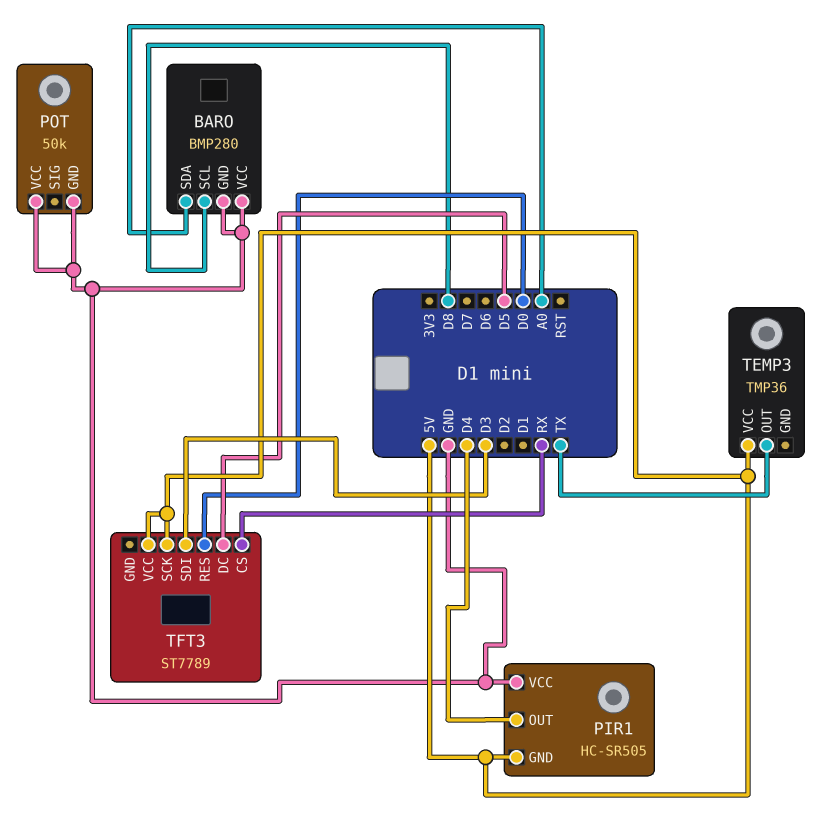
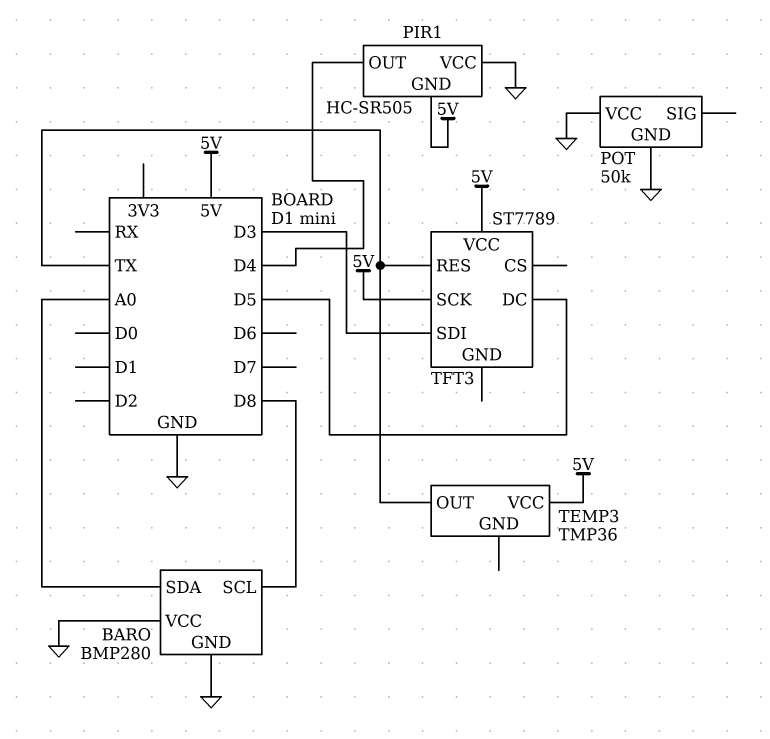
TFT3 pin CS: RX -> none
TFT3 pin RES: D0 -> TX

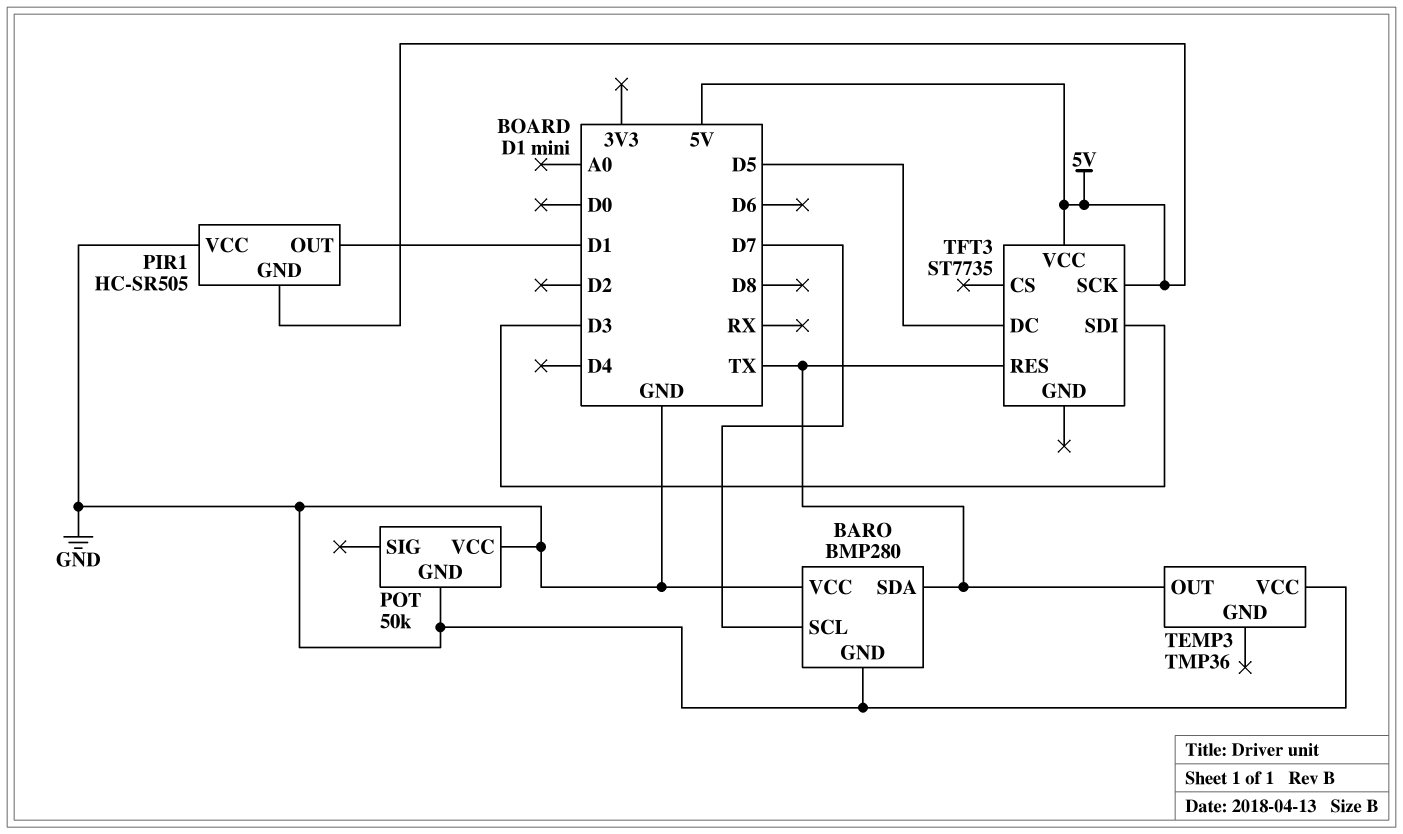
BARO pin SCL: D8 -> D7
BARO pin SDA: A0 -> TX
PIR1 pin OUT: D4 -> D1
TEMP3 pin VCC: 5V -> GND
TFT3: ST7789 -> ST7735

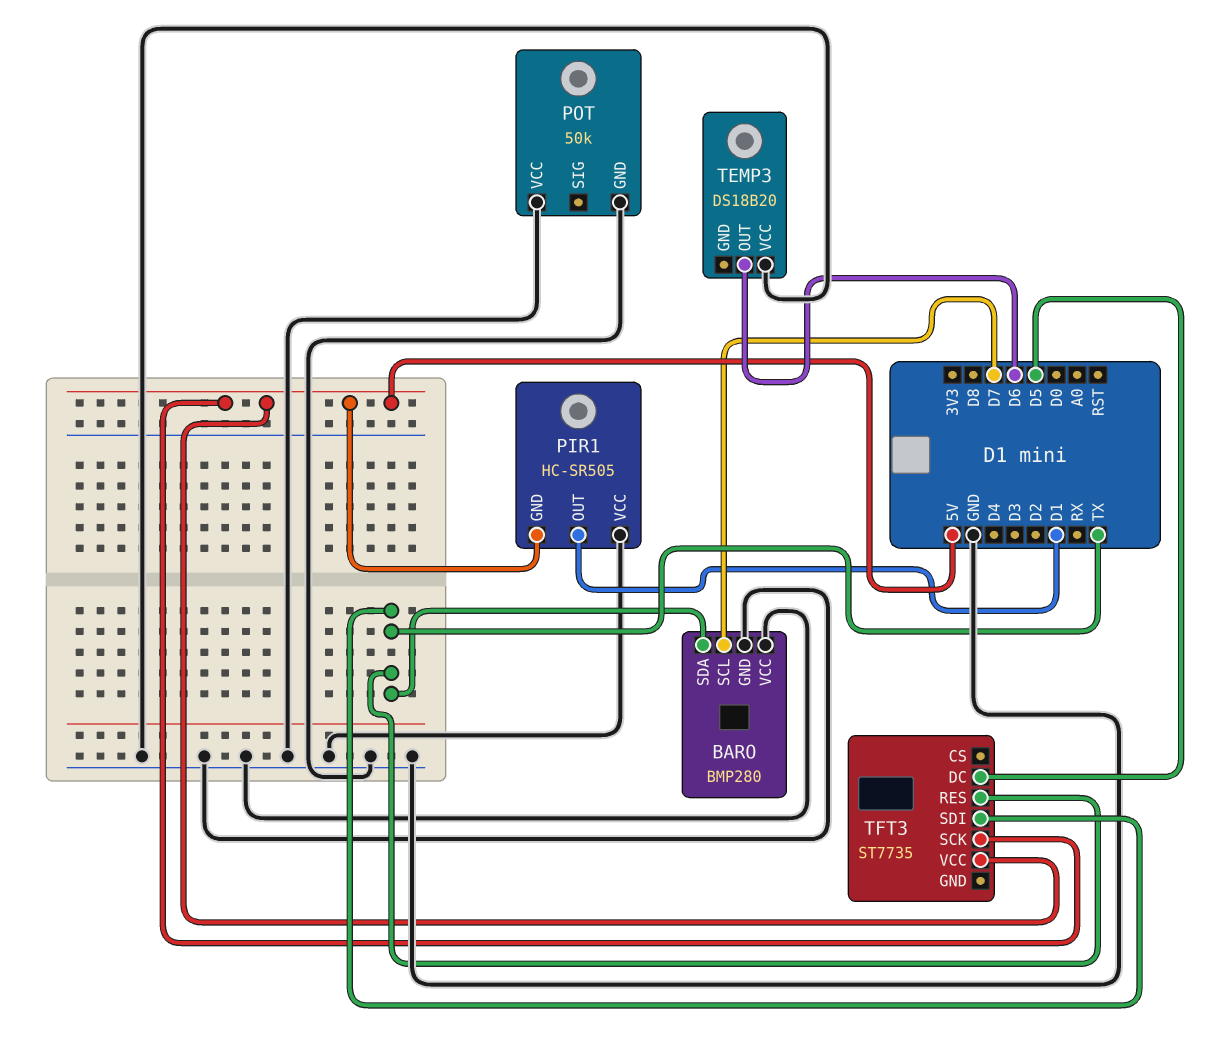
TEMP3: TMP36 -> DS18B20
TEMP3 pin OUT: TX -> D6
TFT3 pin SDI: D3 -> TX

